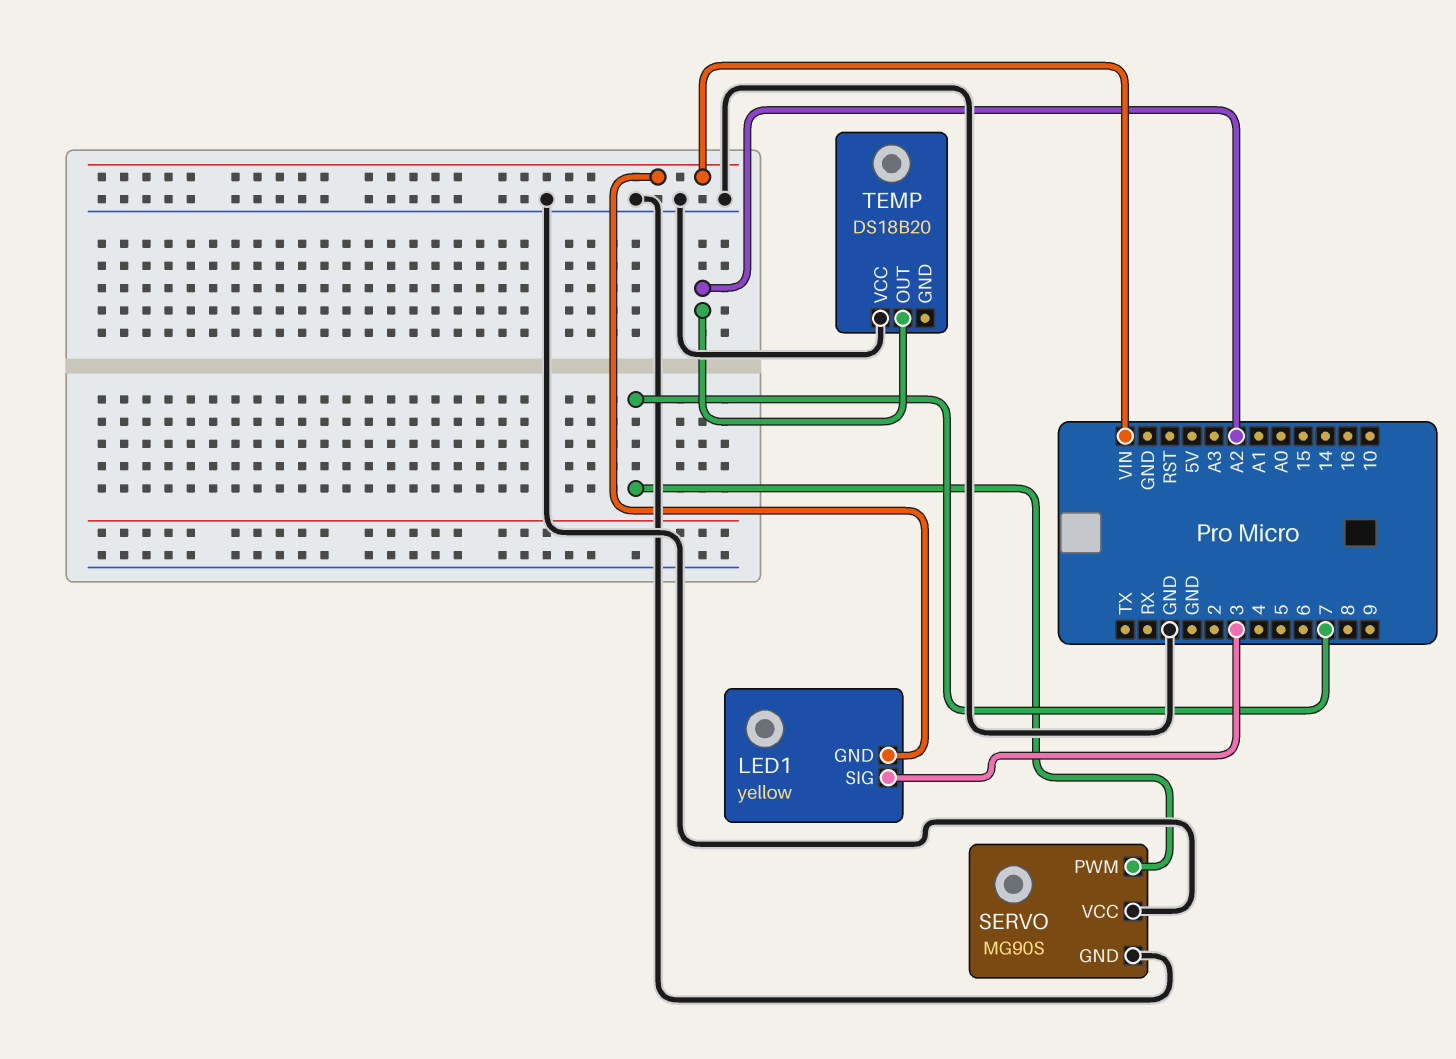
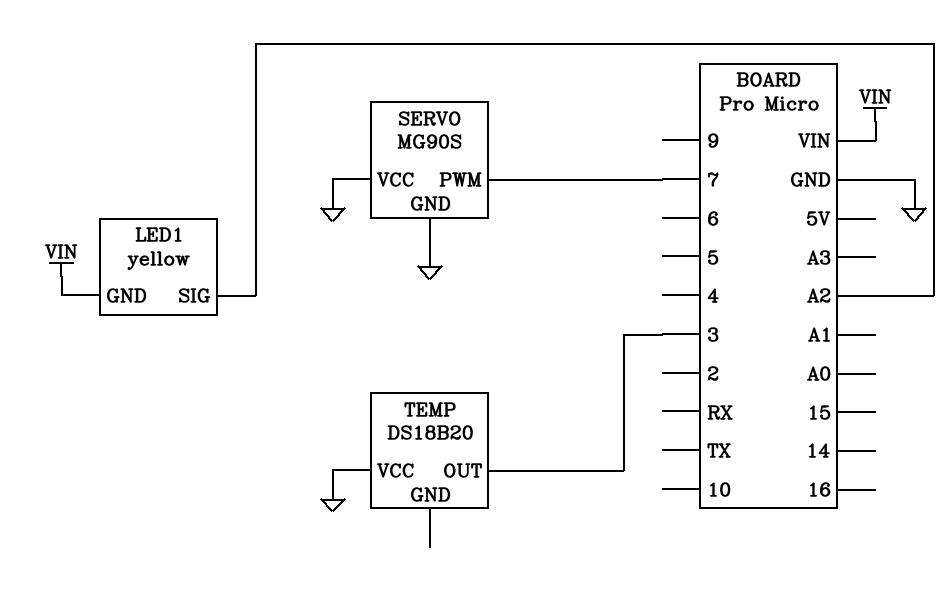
LED1 pin SIG: 3 -> A2
TEMP pin OUT: A2 -> 3

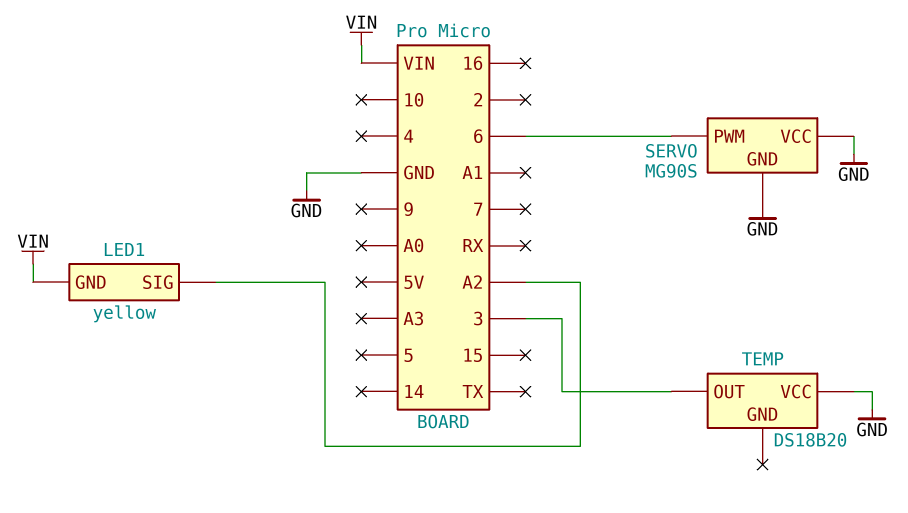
SERVO pin PWM: 7 -> 6

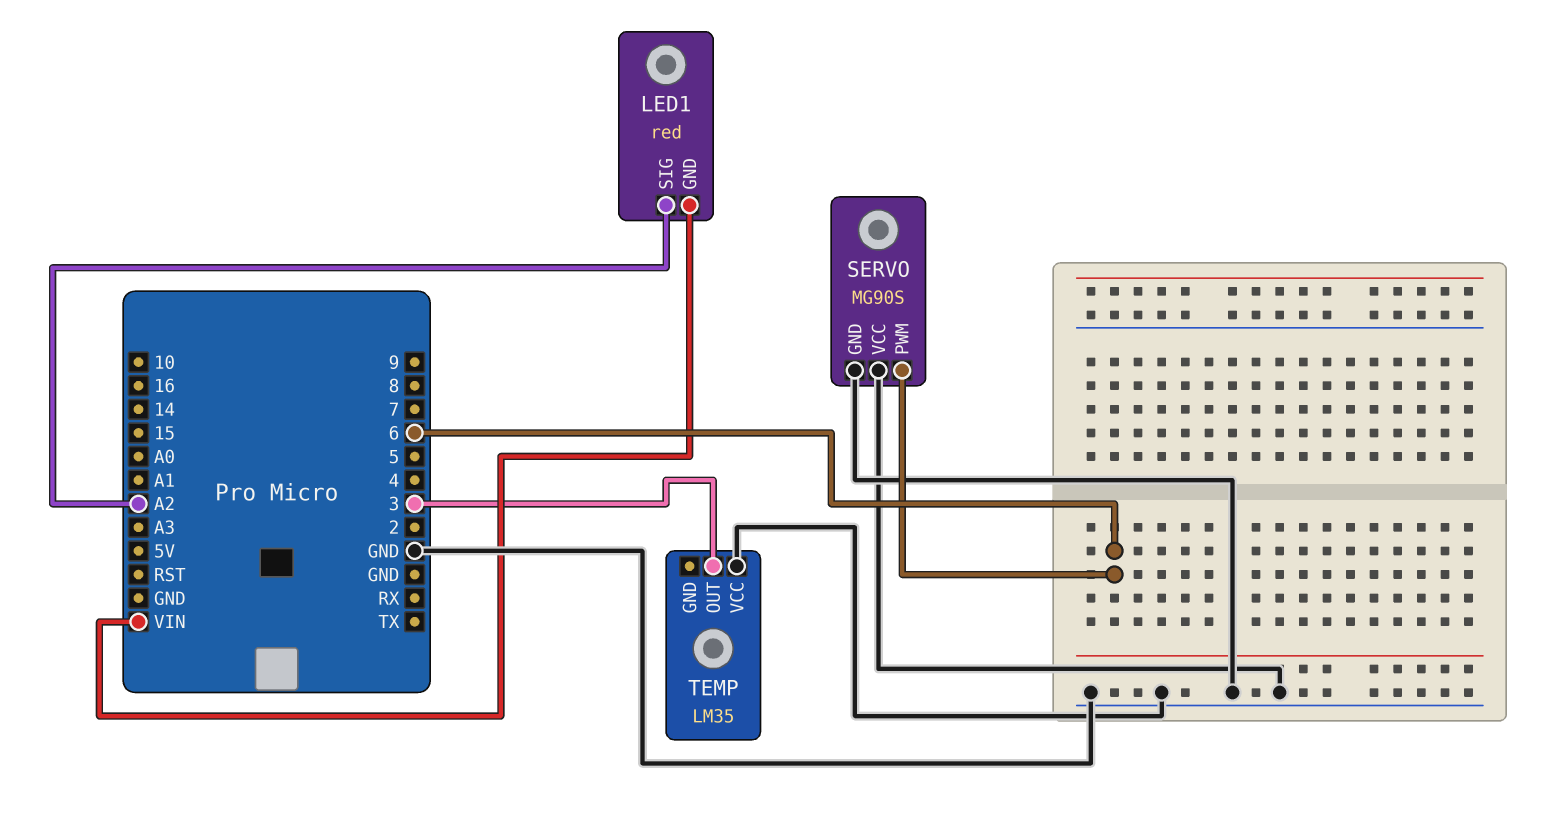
LED1: yellow -> red
TEMP: DS18B20 -> LM35

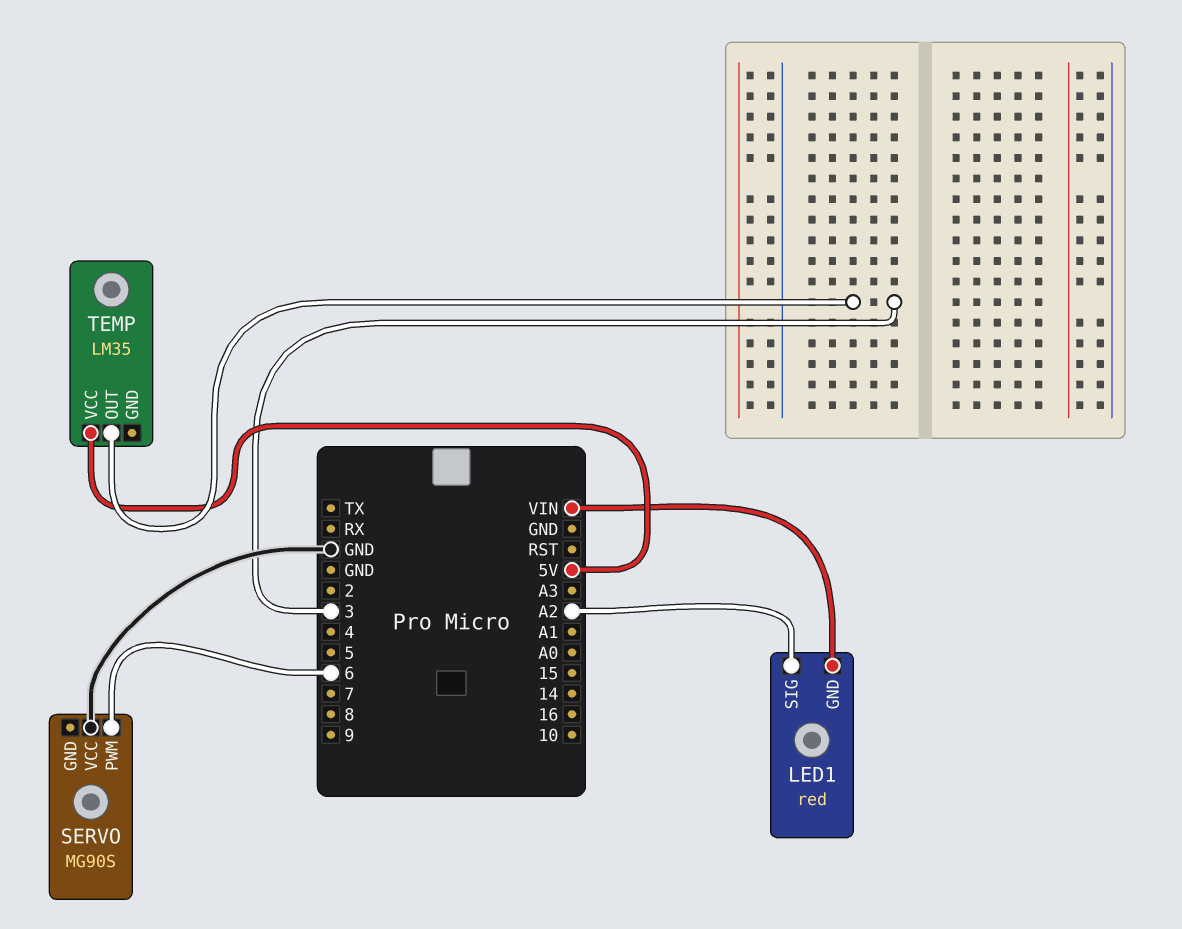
SERVO pin GND: GND -> none
TEMP pin VCC: GND -> 5V

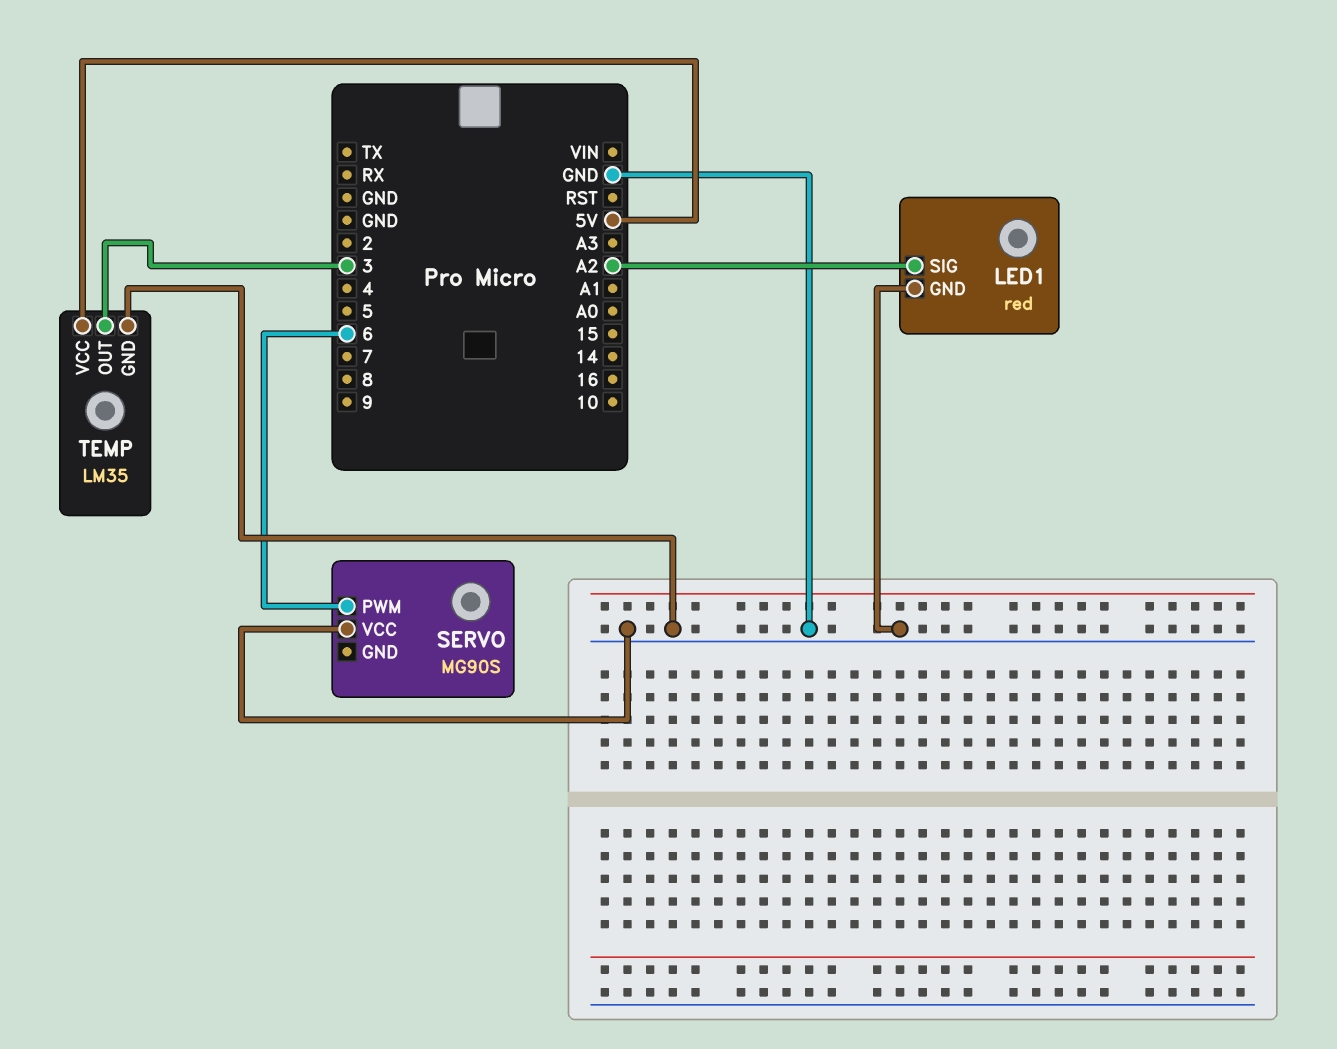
LED1 pin GND: VIN -> GND
TEMP pin GND: none -> GND

